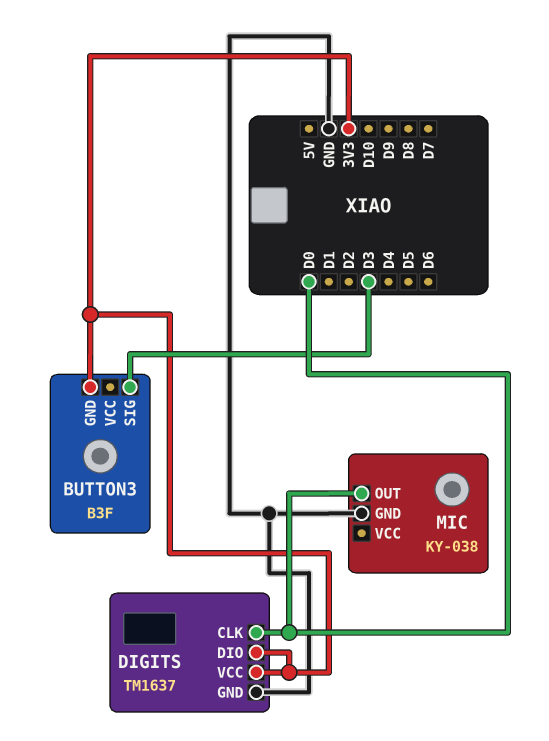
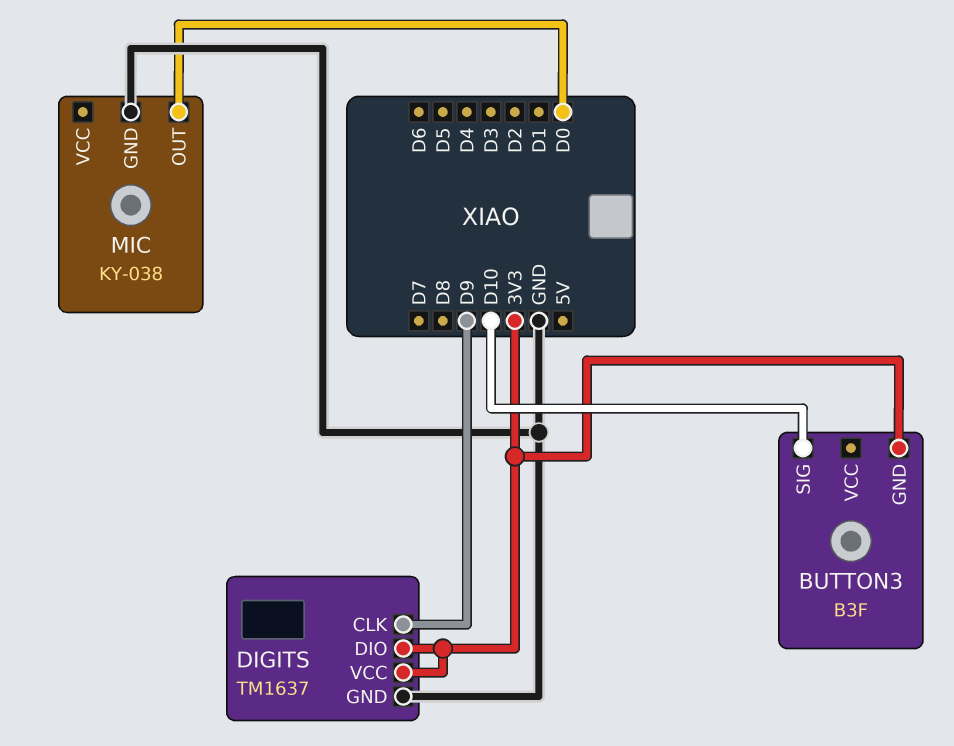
BUTTON3 pin SIG: D3 -> D10
DIGITS pin CLK: D0 -> D9

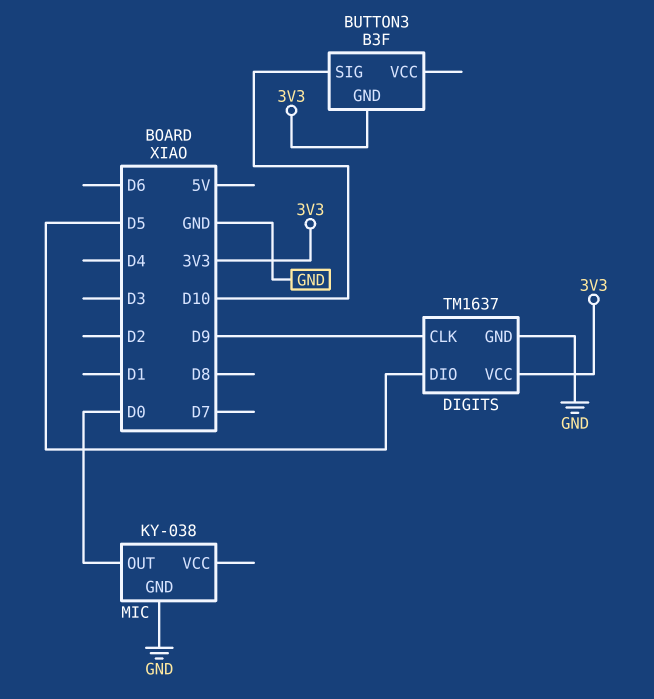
DIGITS pin DIO: 3V3 -> D5

